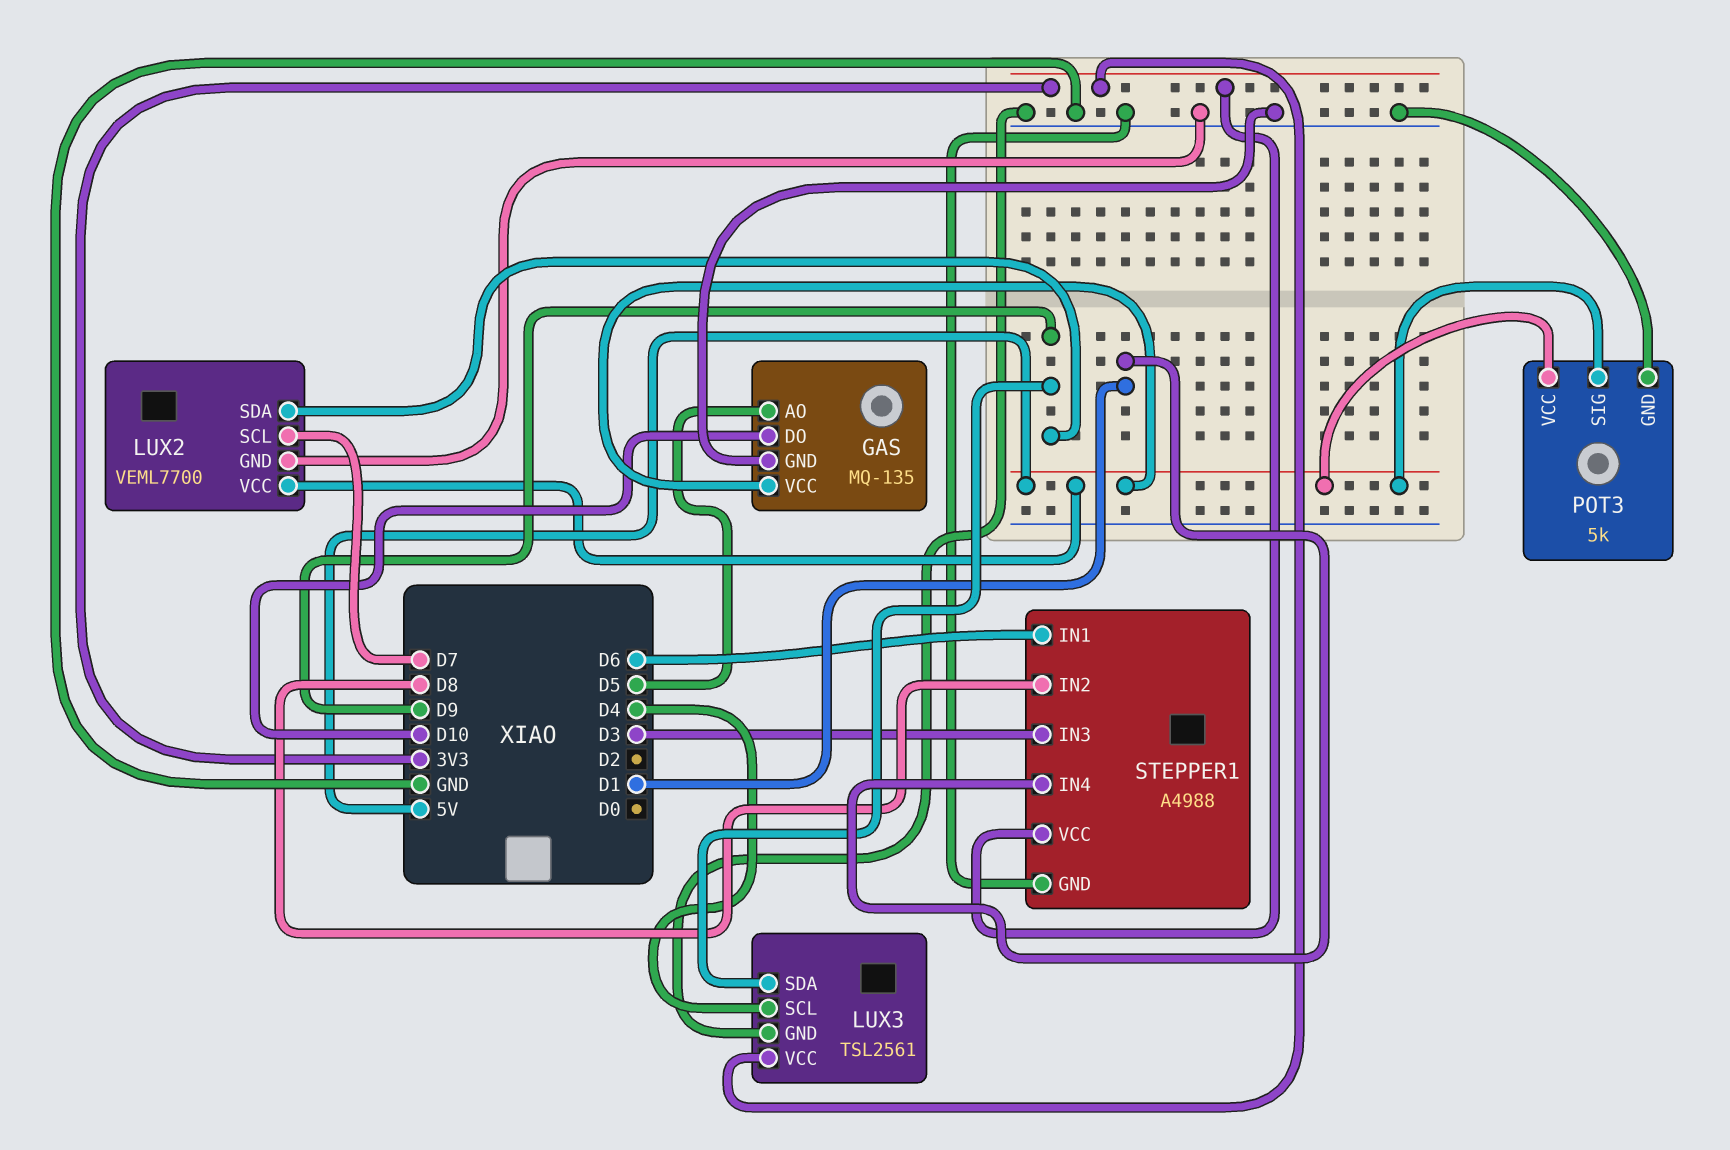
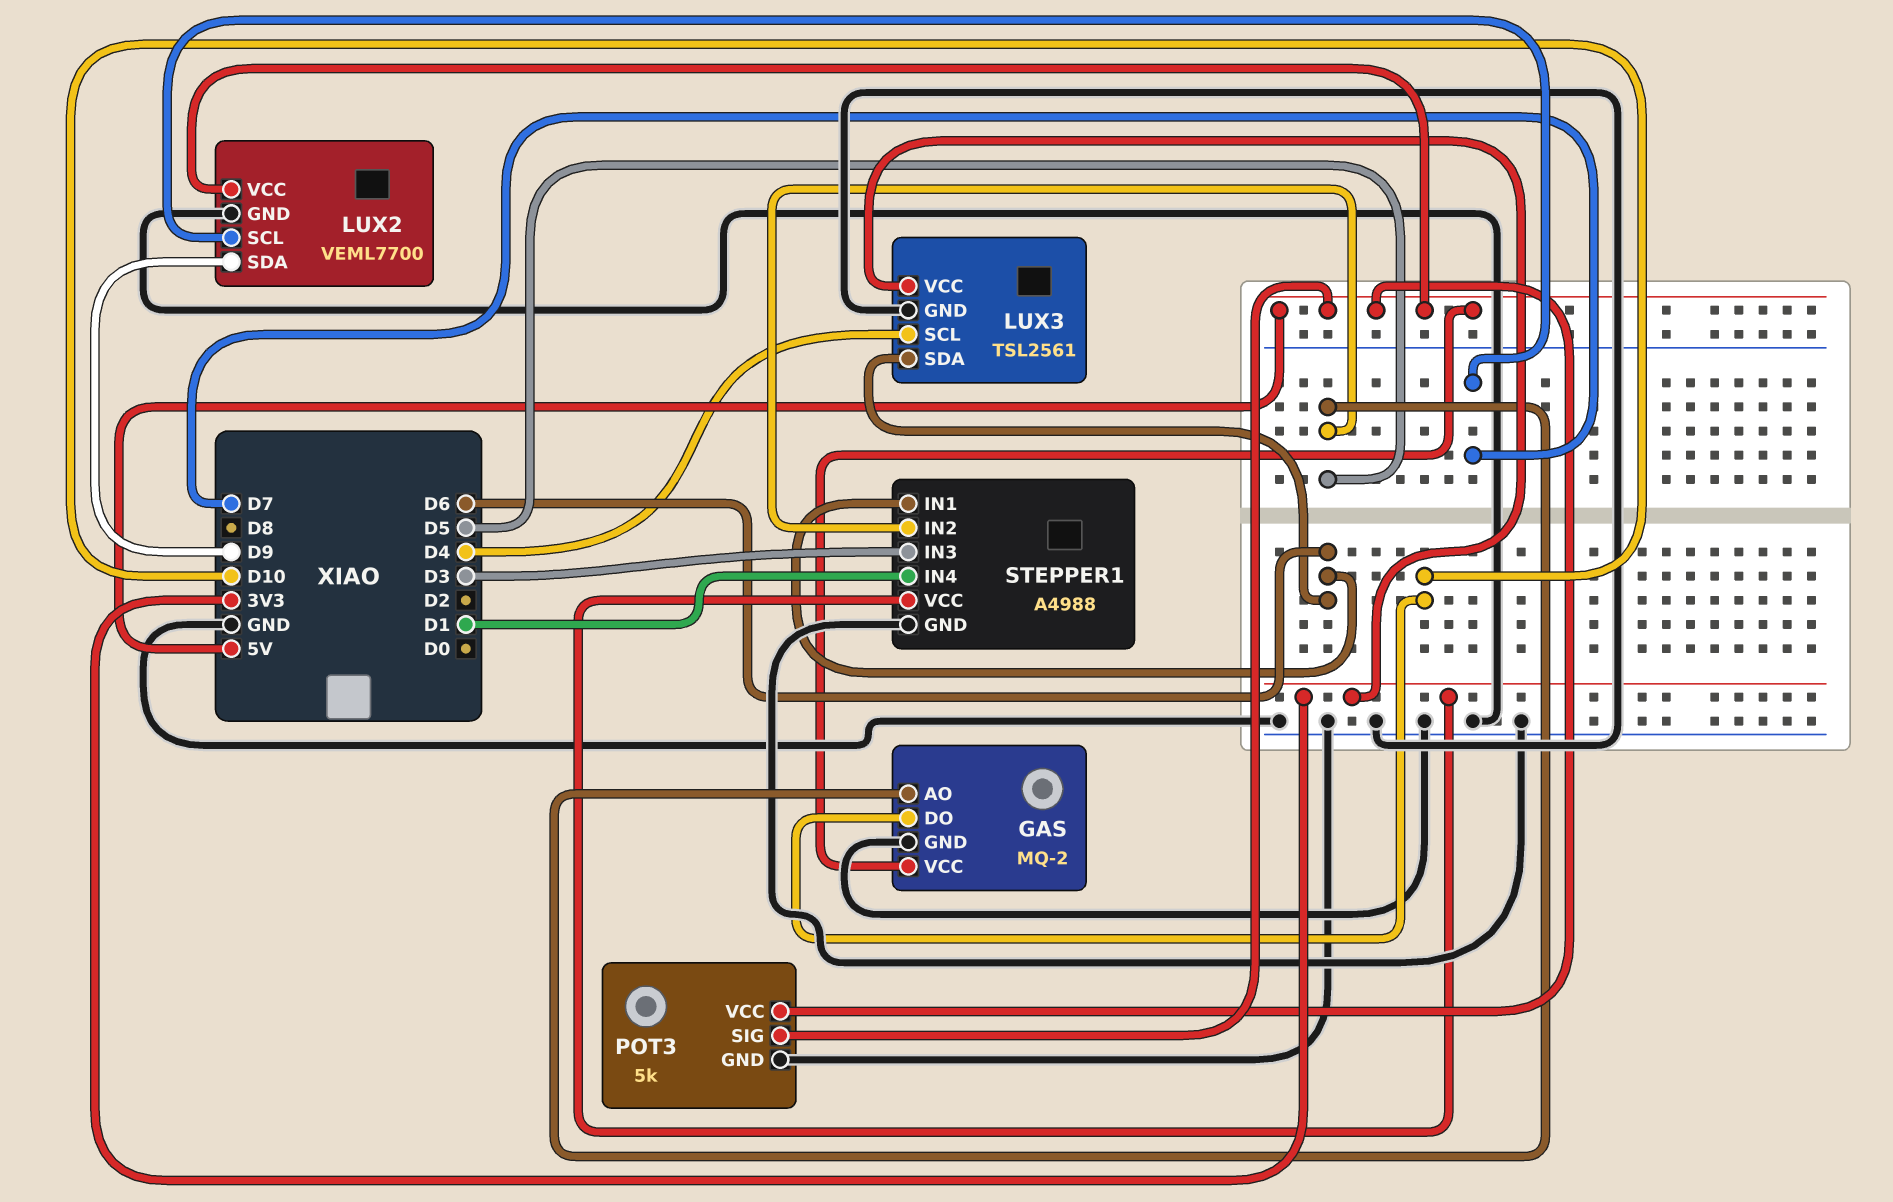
GAS: MQ-135 -> MQ-2
LUX3 pin SDA: D9 -> D6
STEPPER1 pin IN2: D8 -> D5

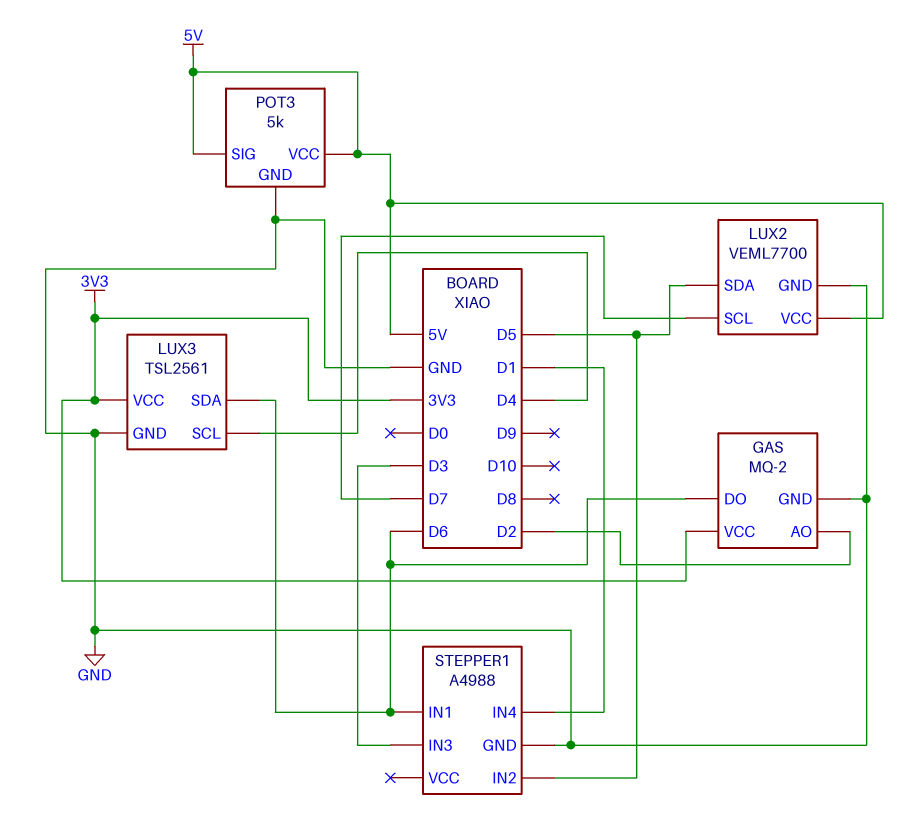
GAS pin AO: D5 -> D2
GAS pin DO: D10 -> D6
GAS pin VCC: 5V -> 3V3
LUX2 pin SDA: D9 -> D5
STEPPER1 pin VCC: 3V3 -> none

